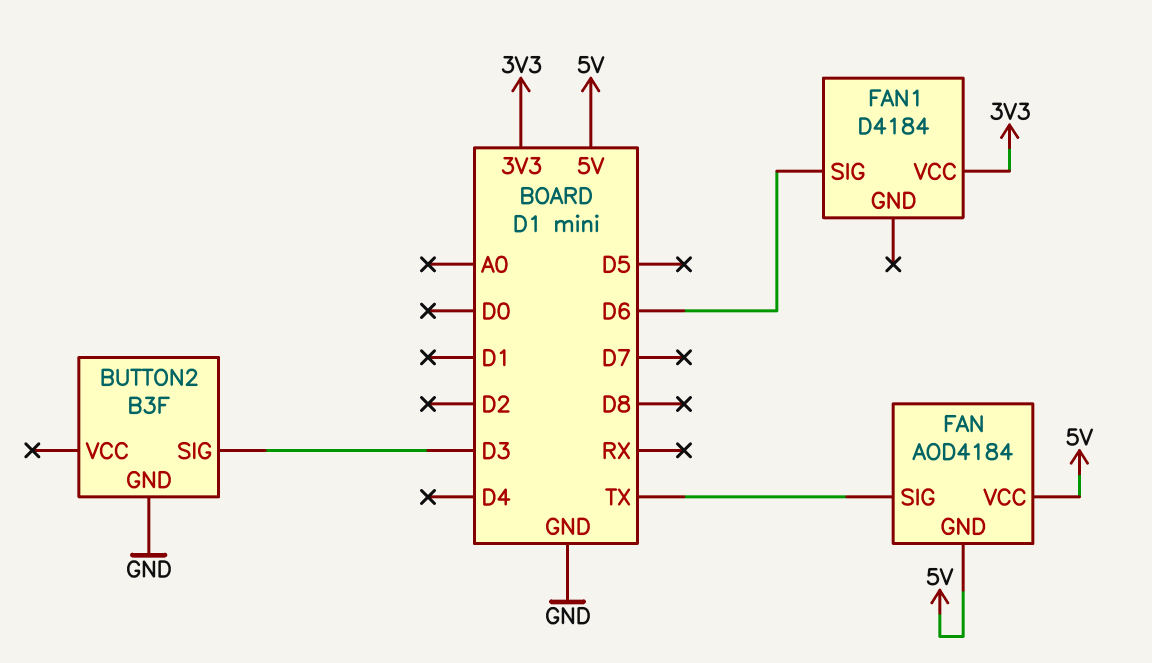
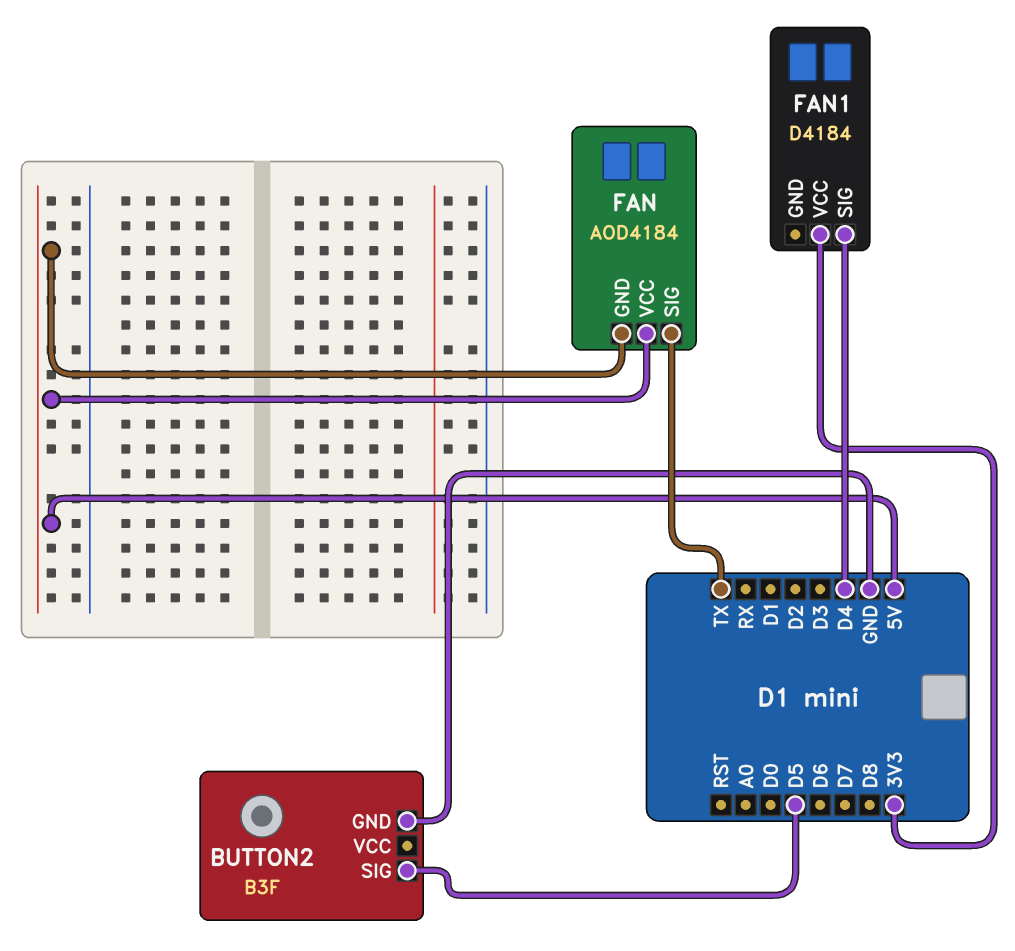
BUTTON2 pin SIG: D3 -> D5
FAN1 pin SIG: D6 -> D4

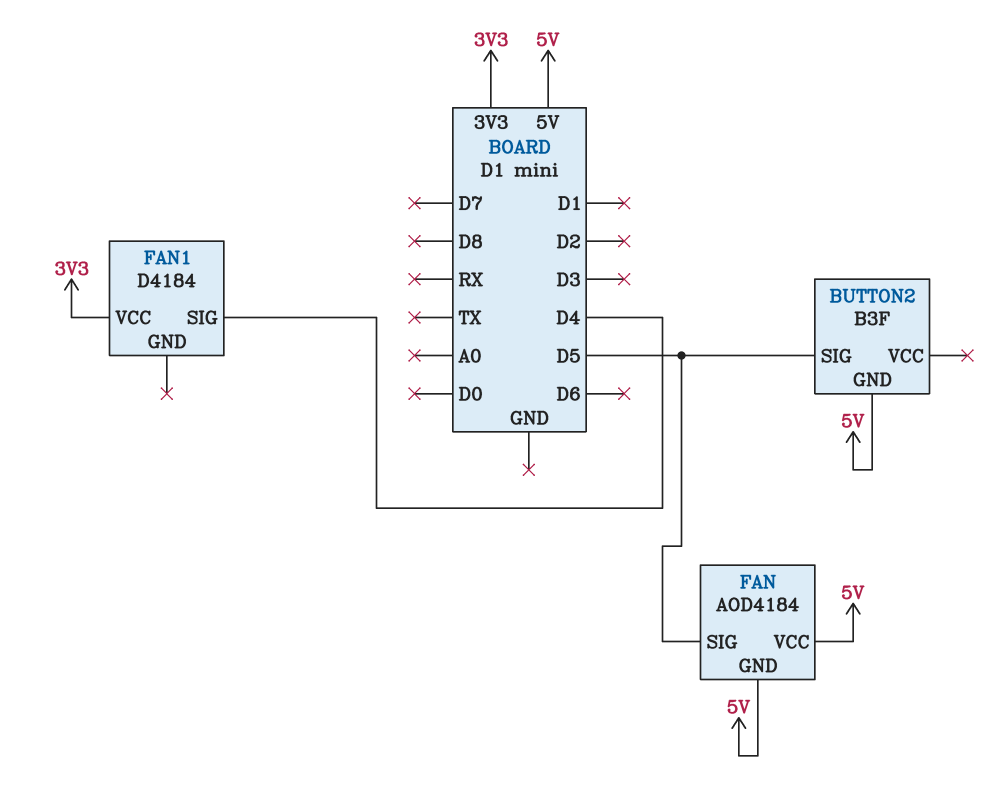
BUTTON2 pin GND: GND -> 5V
FAN pin SIG: TX -> D5

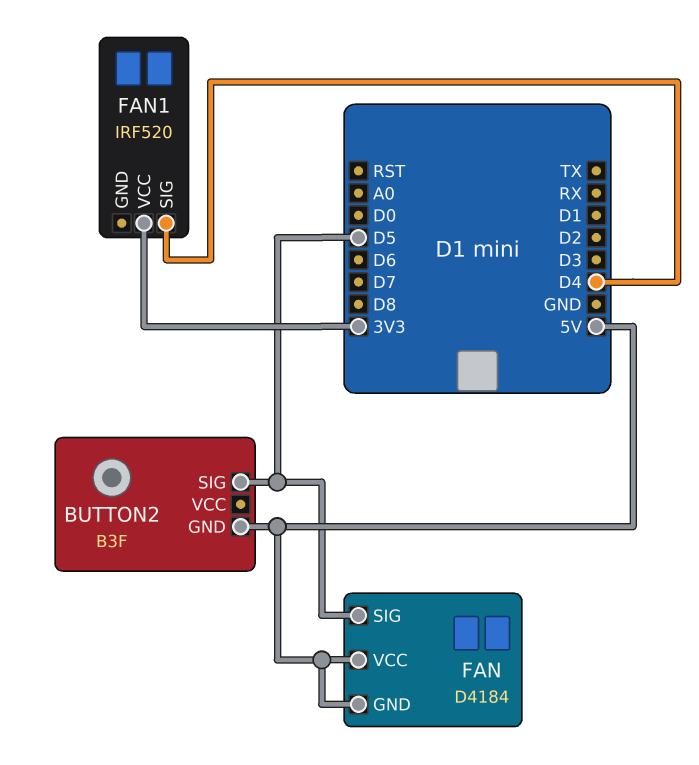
FAN: AOD4184 -> D4184
FAN1: D4184 -> IRF520

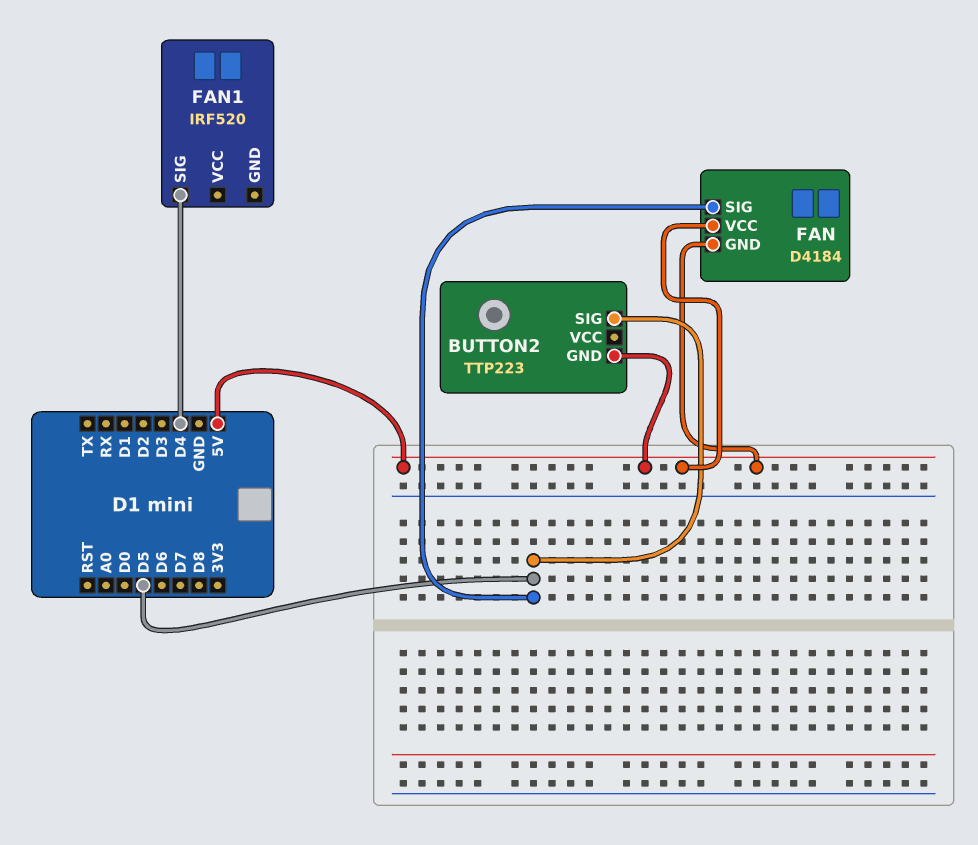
BUTTON2: B3F -> TTP223
FAN1 pin VCC: 3V3 -> none

